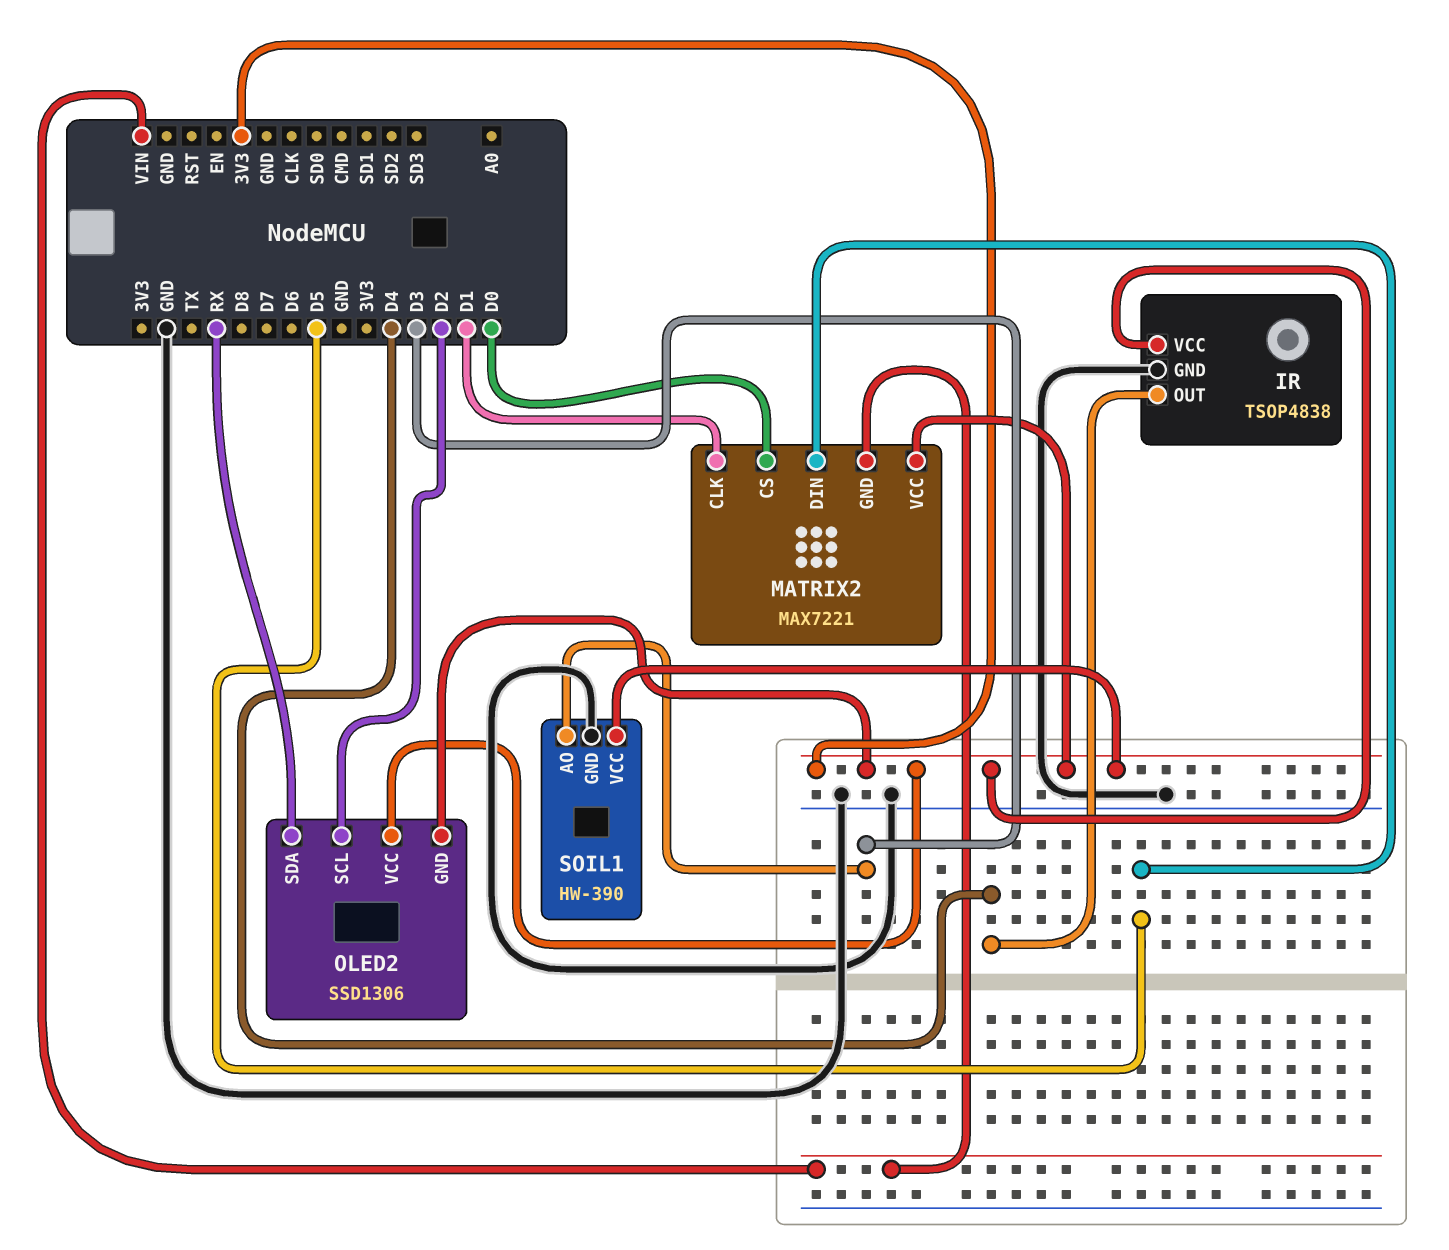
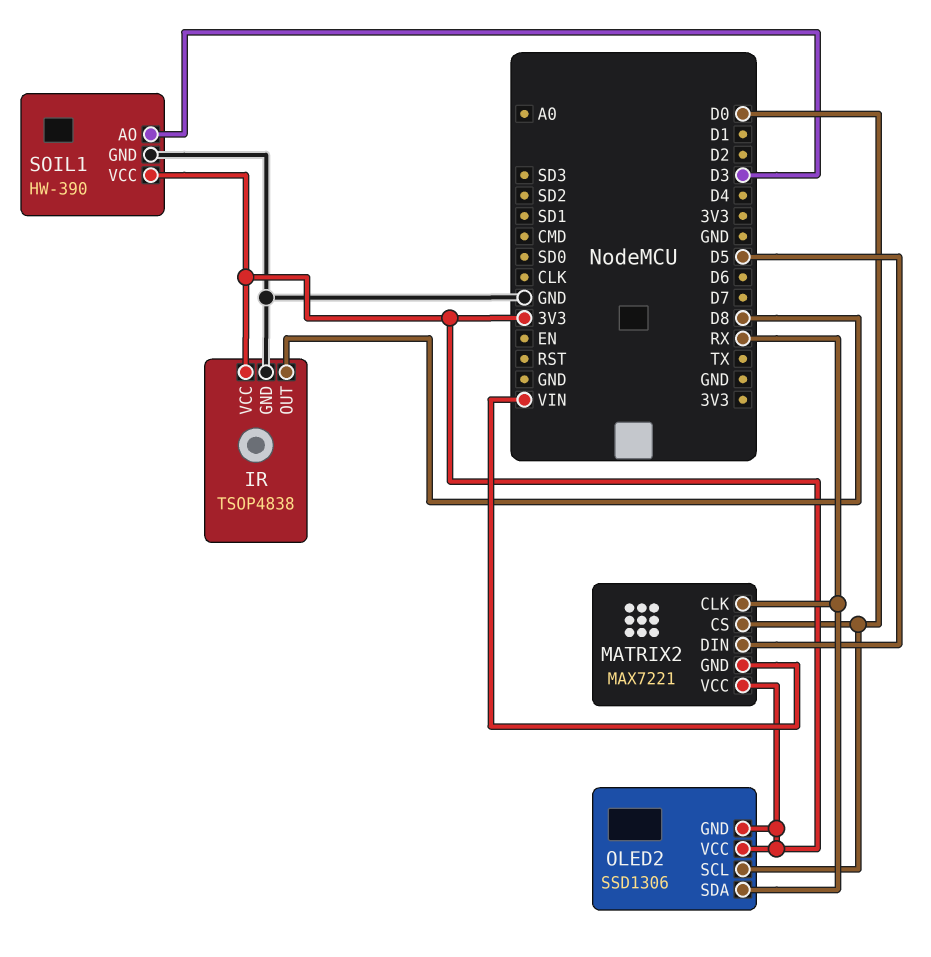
IR pin OUT: D4 -> D8
MATRIX2 pin CLK: D1 -> RX
OLED2 pin SCL: D2 -> D0

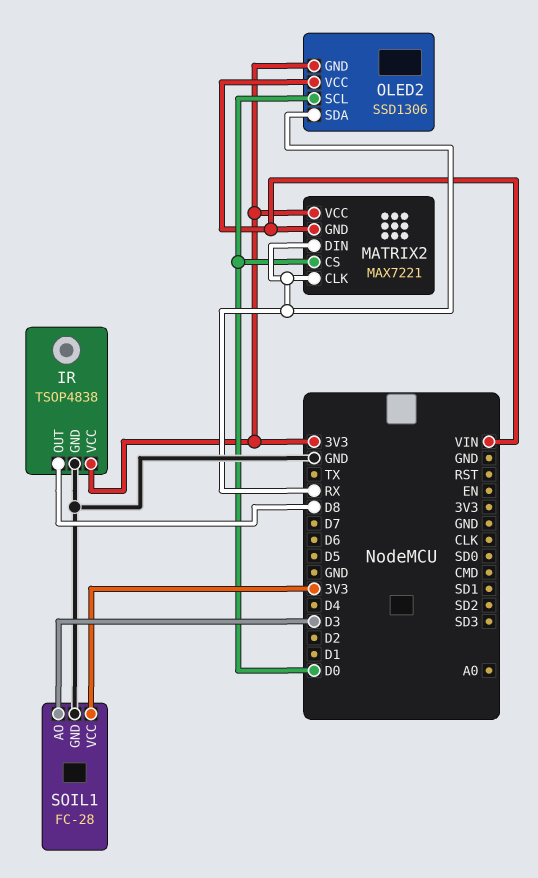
MATRIX2 pin DIN: D5 -> RX
OLED2 pin VCC: 3V3 -> VIN
SOIL1: HW-390 -> FC-28

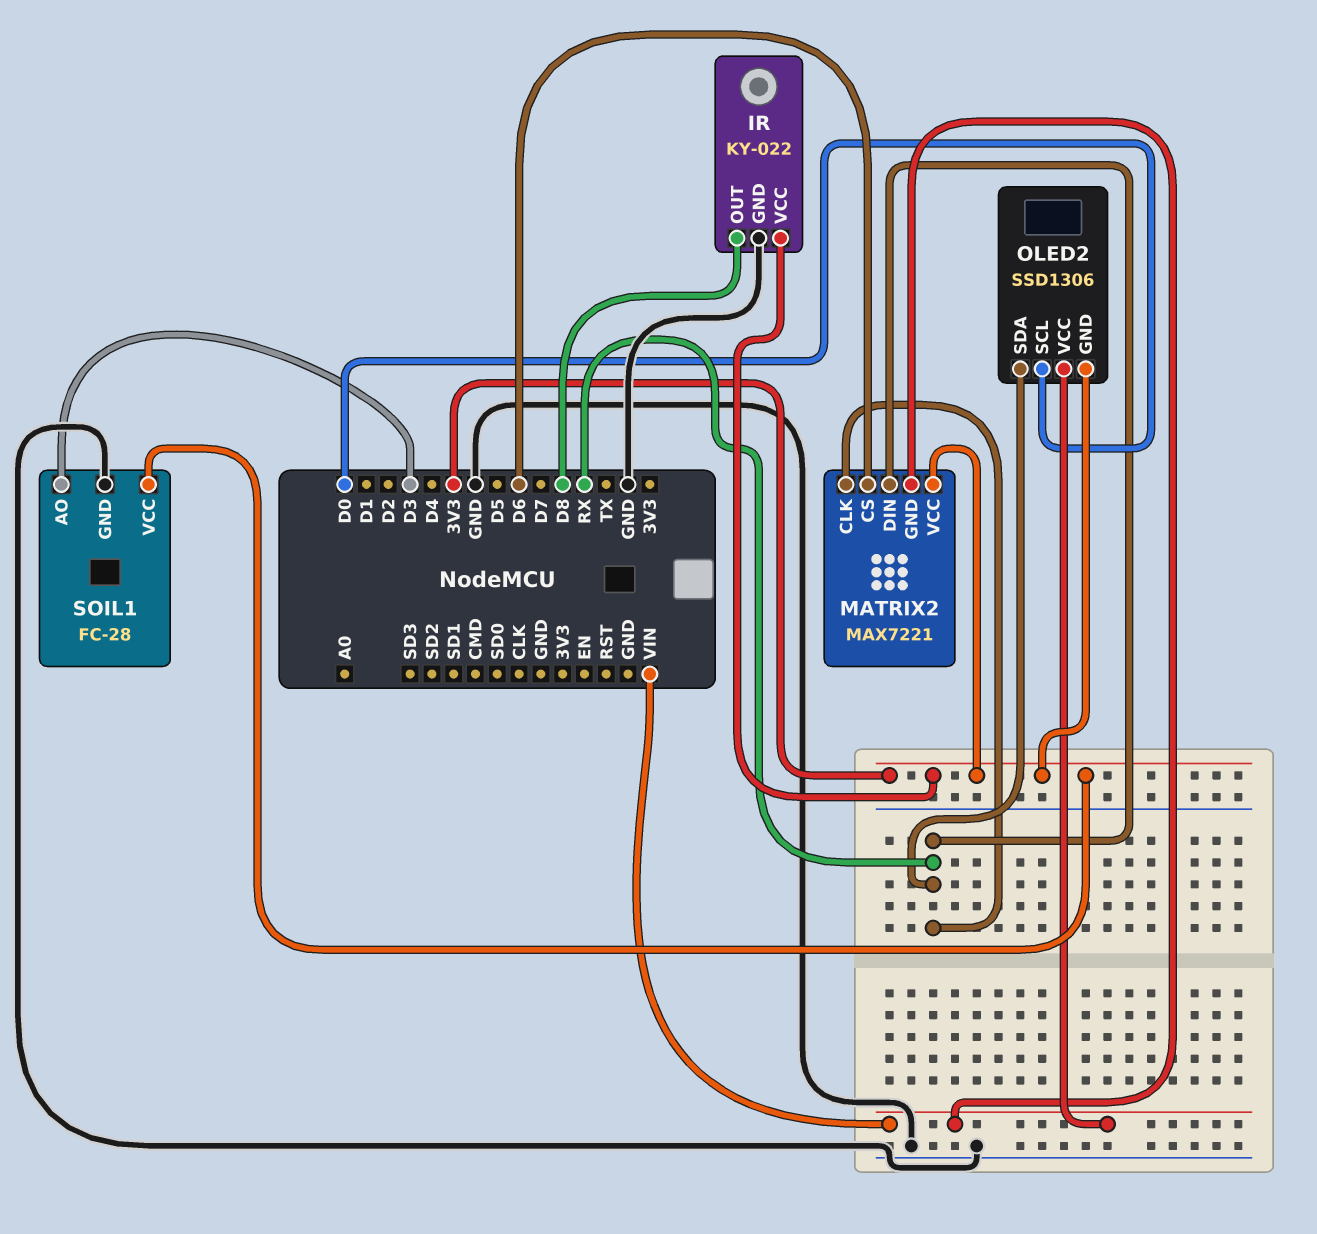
IR: TSOP4838 -> KY-022
MATRIX2 pin CS: D0 -> D6

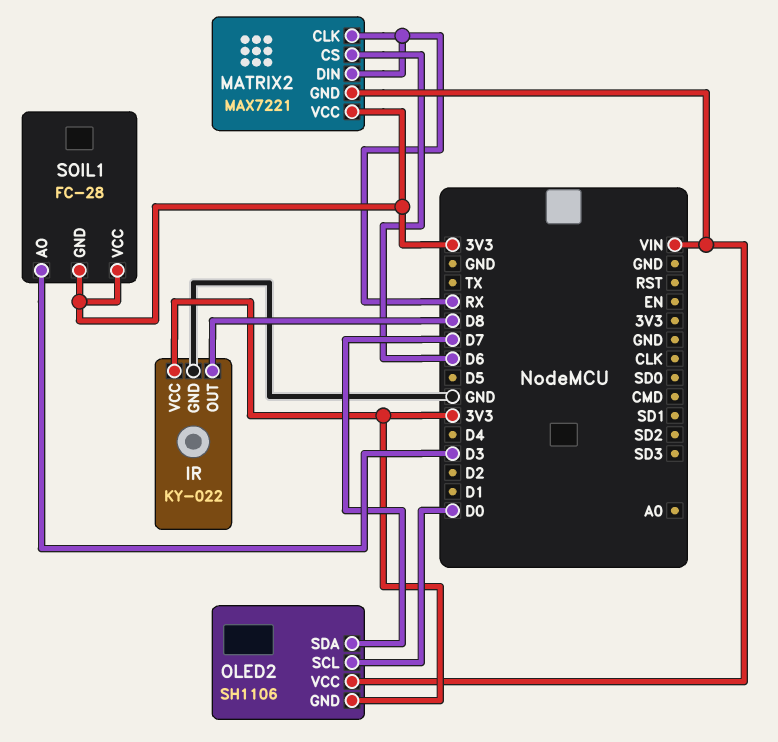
OLED2: SSD1306 -> SH1106
OLED2 pin SDA: RX -> D7
SOIL1 pin GND: GND -> 3V3

